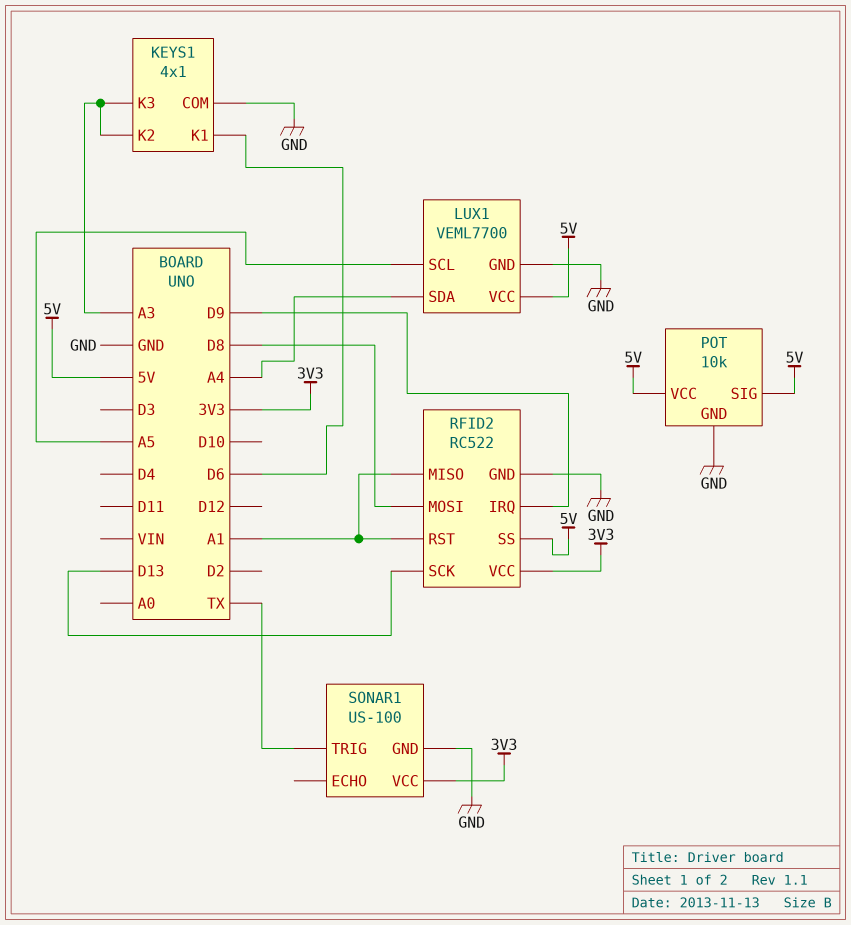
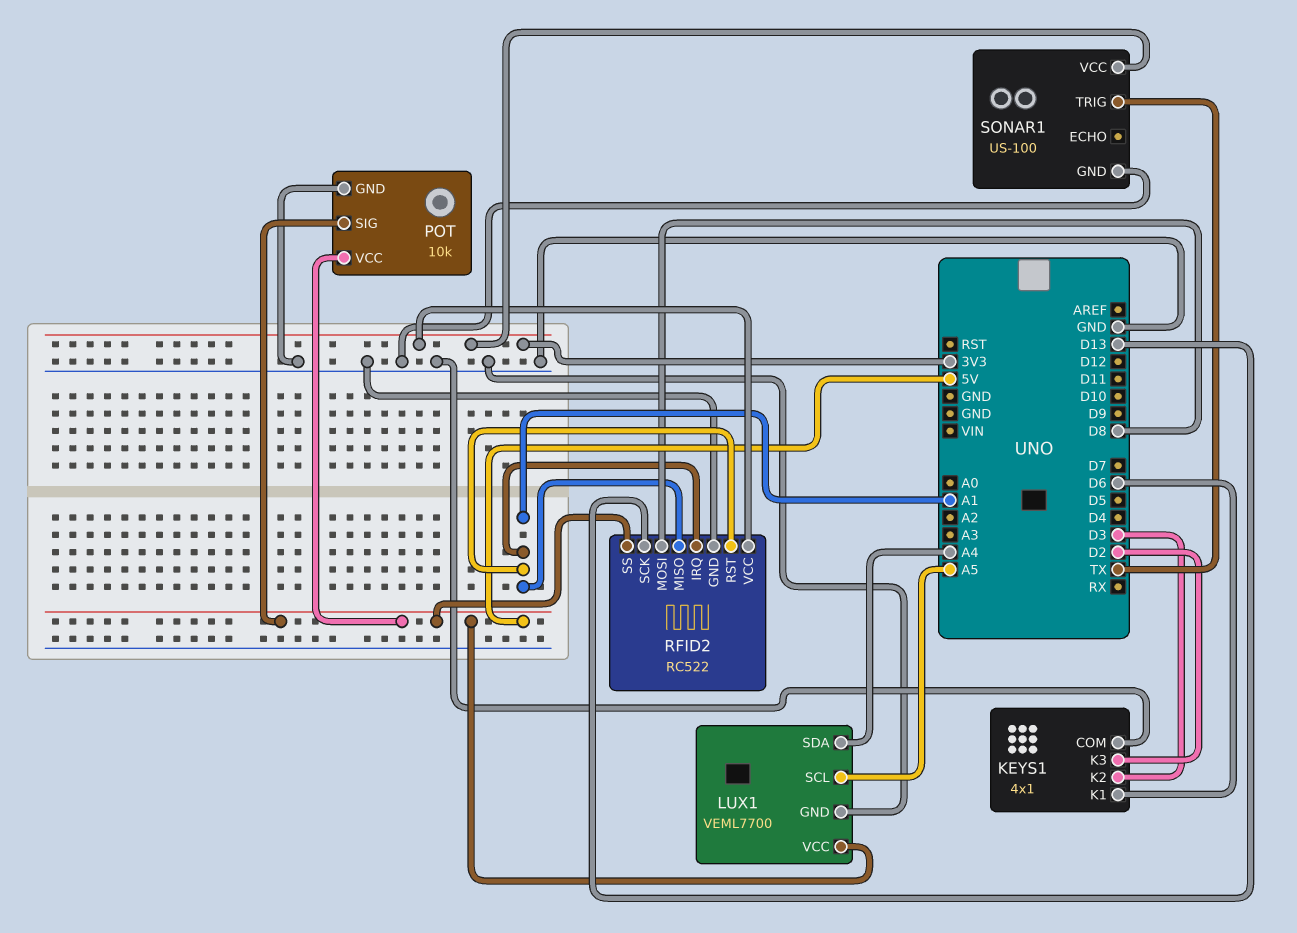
KEYS1 pin K2: A3 -> D3
KEYS1 pin K3: A3 -> D2
RFID2 pin IRQ: D9 -> A1

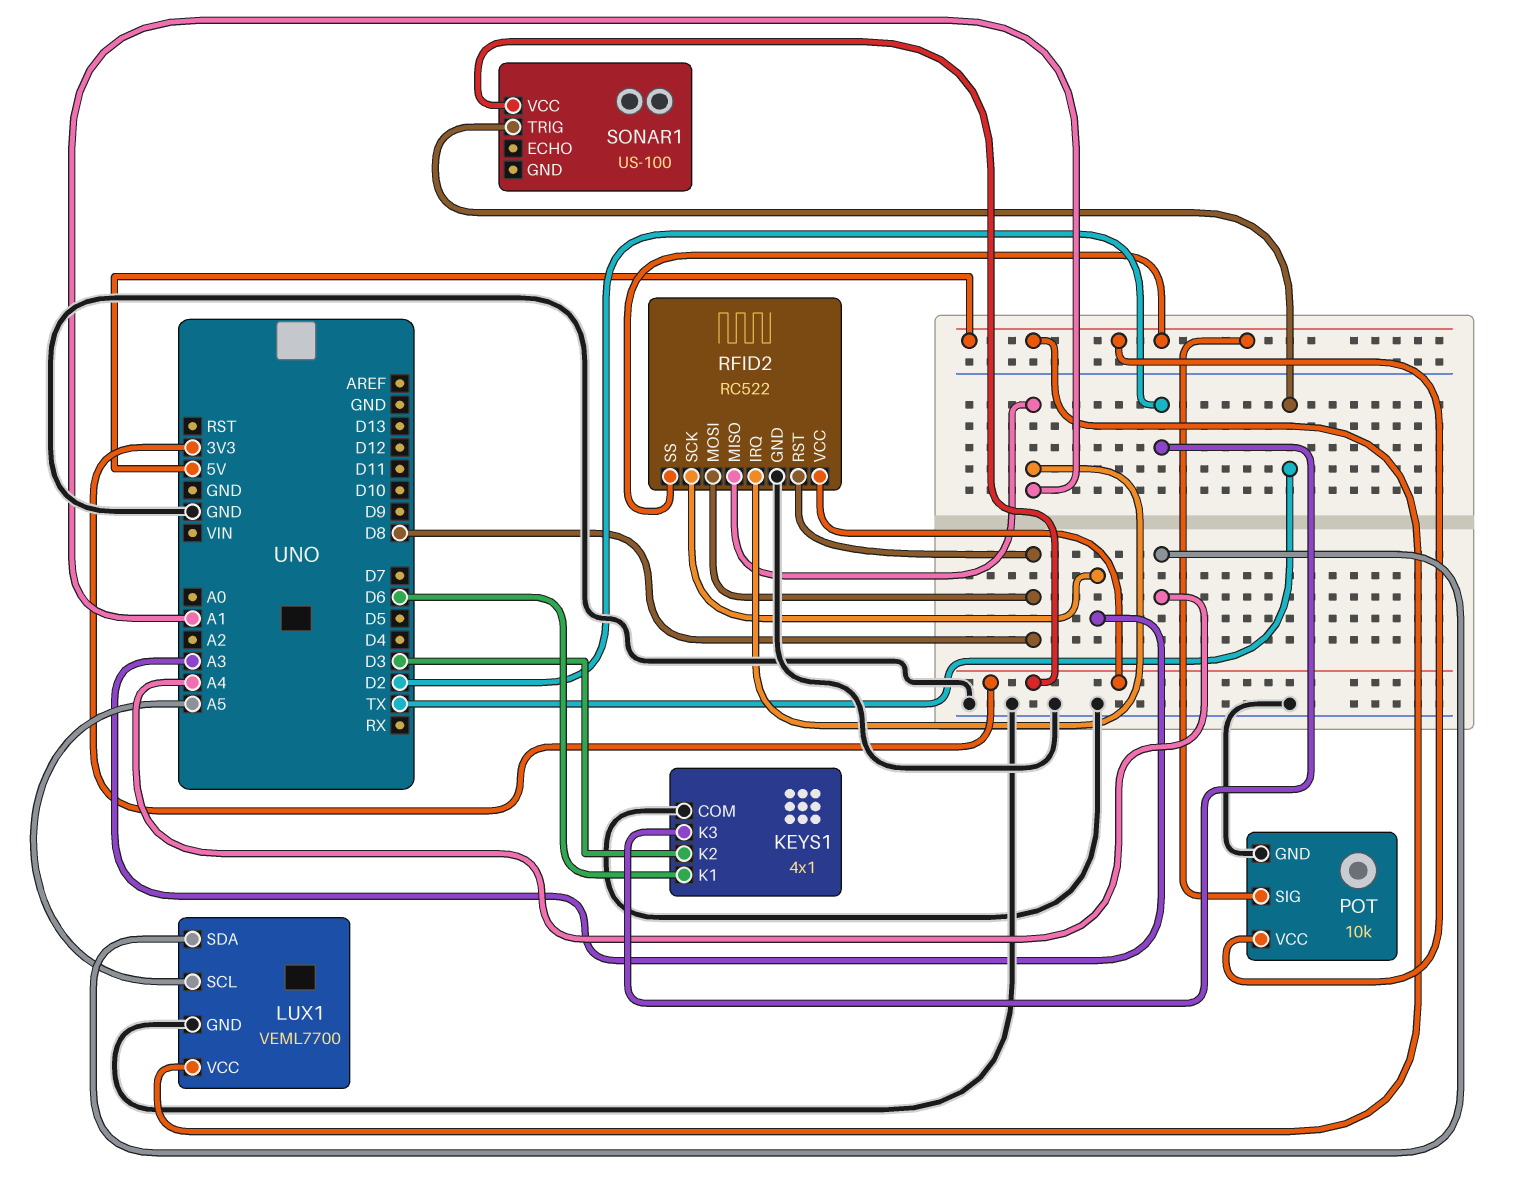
RFID2 pin RST: A1 -> D8
RFID2 pin SCK: D13 -> A3
SONAR1 pin GND: GND -> none

